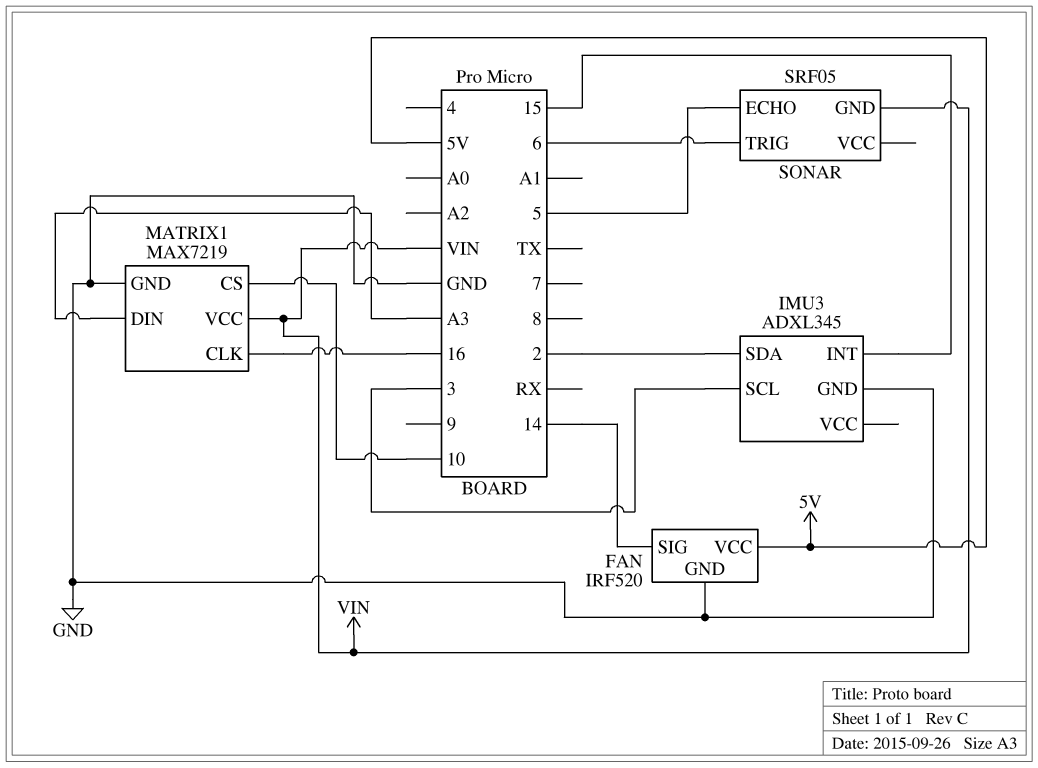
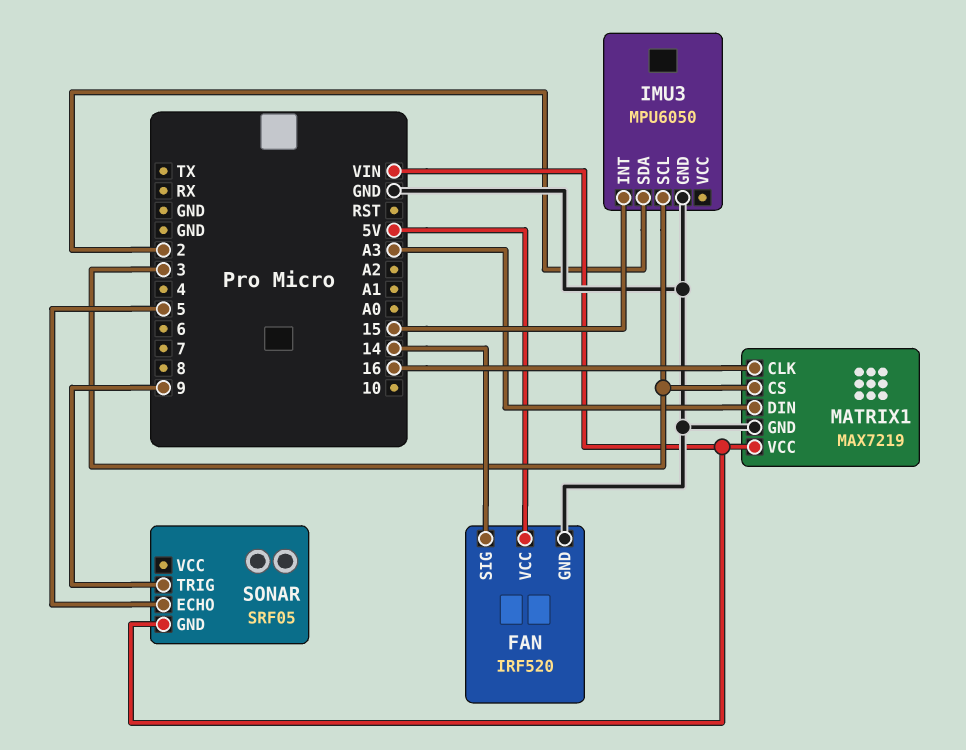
IMU3: ADXL345 -> MPU6050
MATRIX1 pin CS: 10 -> 3
SONAR pin TRIG: 6 -> 9

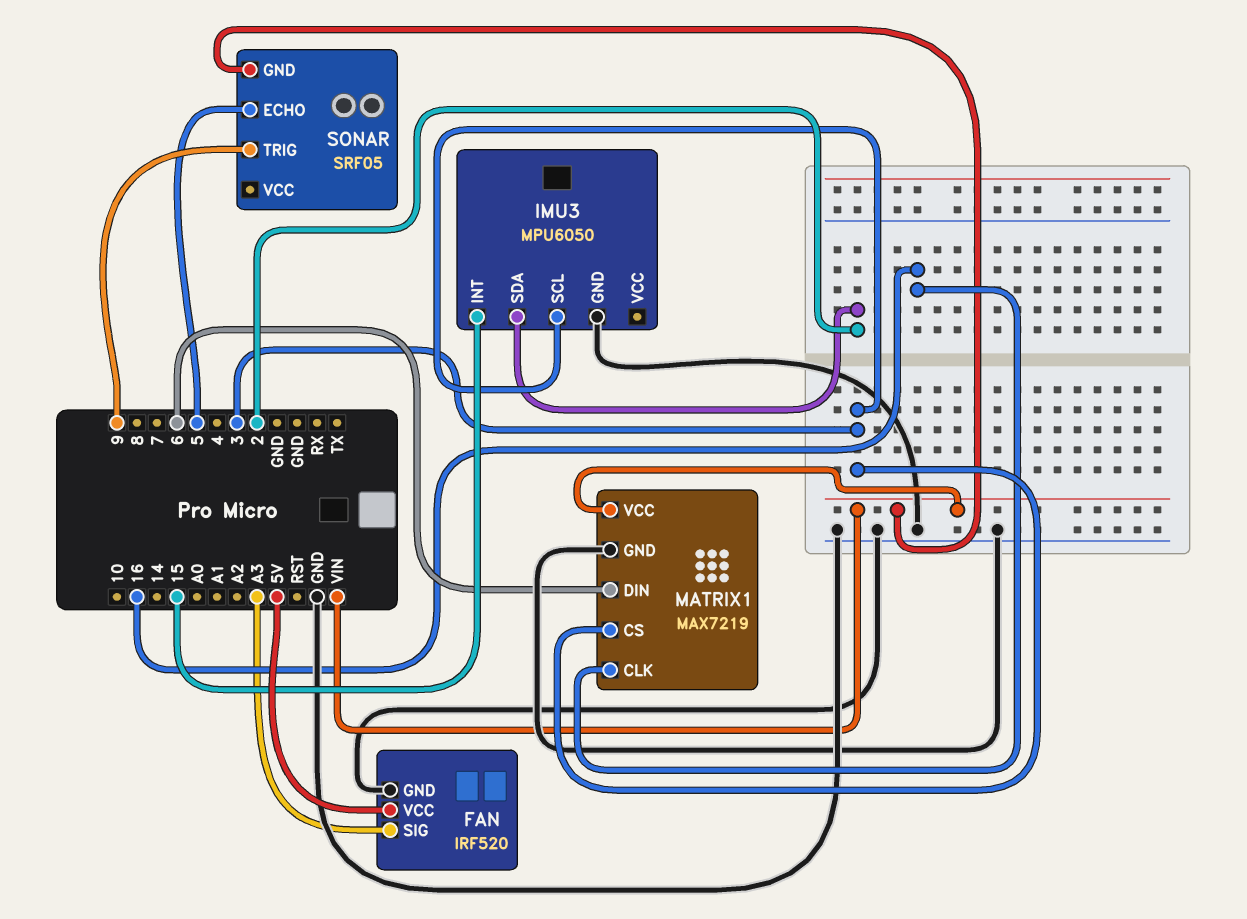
FAN pin SIG: 14 -> A3
MATRIX1 pin DIN: A3 -> 6

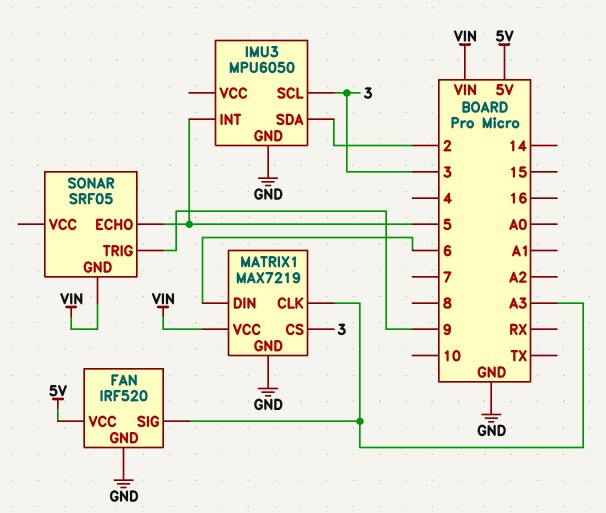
IMU3 pin INT: 15 -> 5
MATRIX1 pin CLK: 16 -> A3

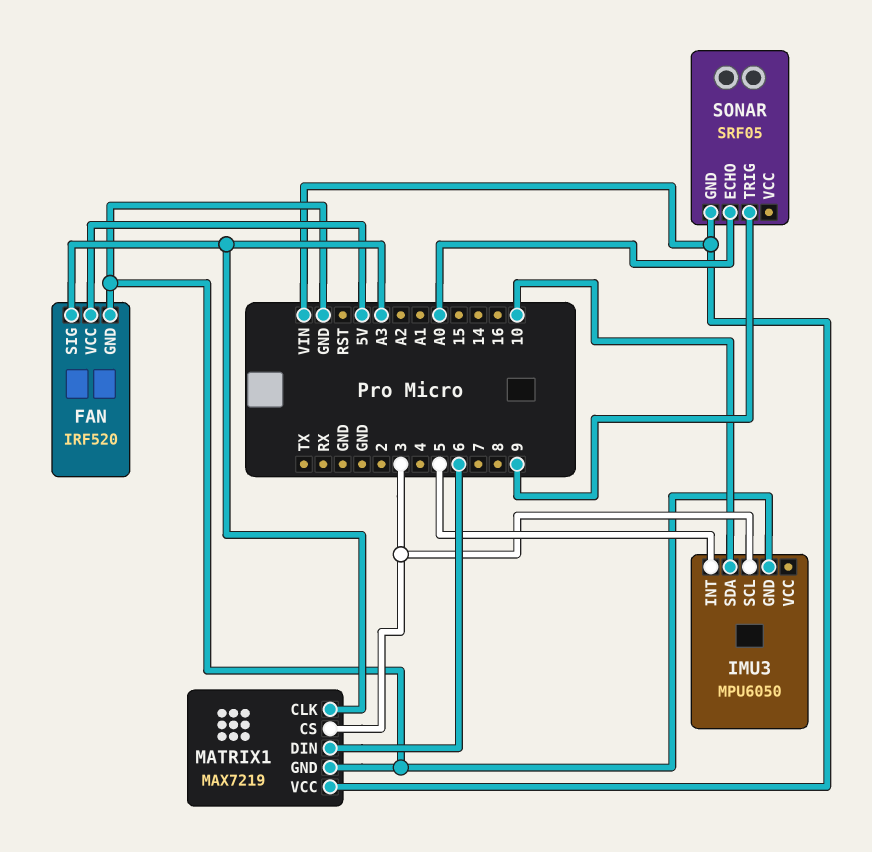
IMU3 pin SDA: 2 -> 10
SONAR pin ECHO: 5 -> A0

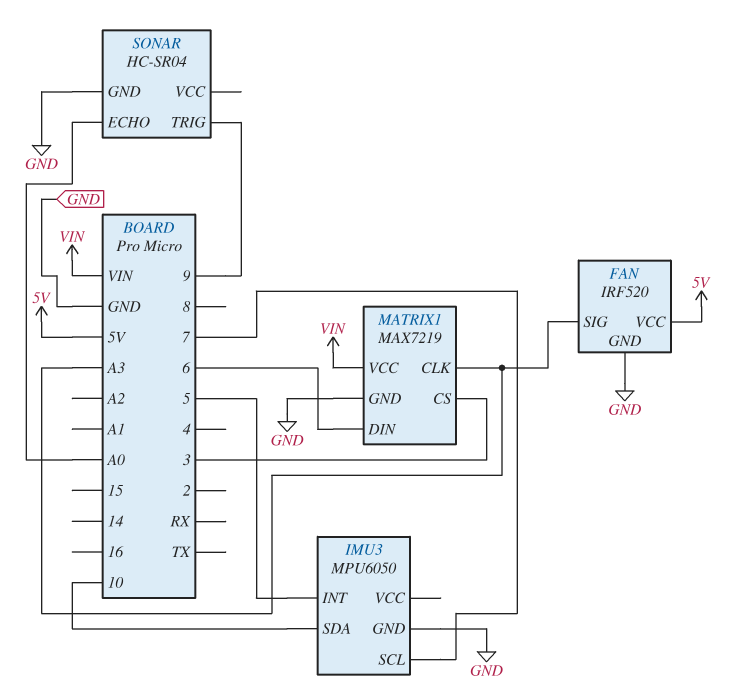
IMU3 pin SCL: 3 -> 7
SONAR: SRF05 -> HC-SR04
SONAR pin GND: VIN -> GND

